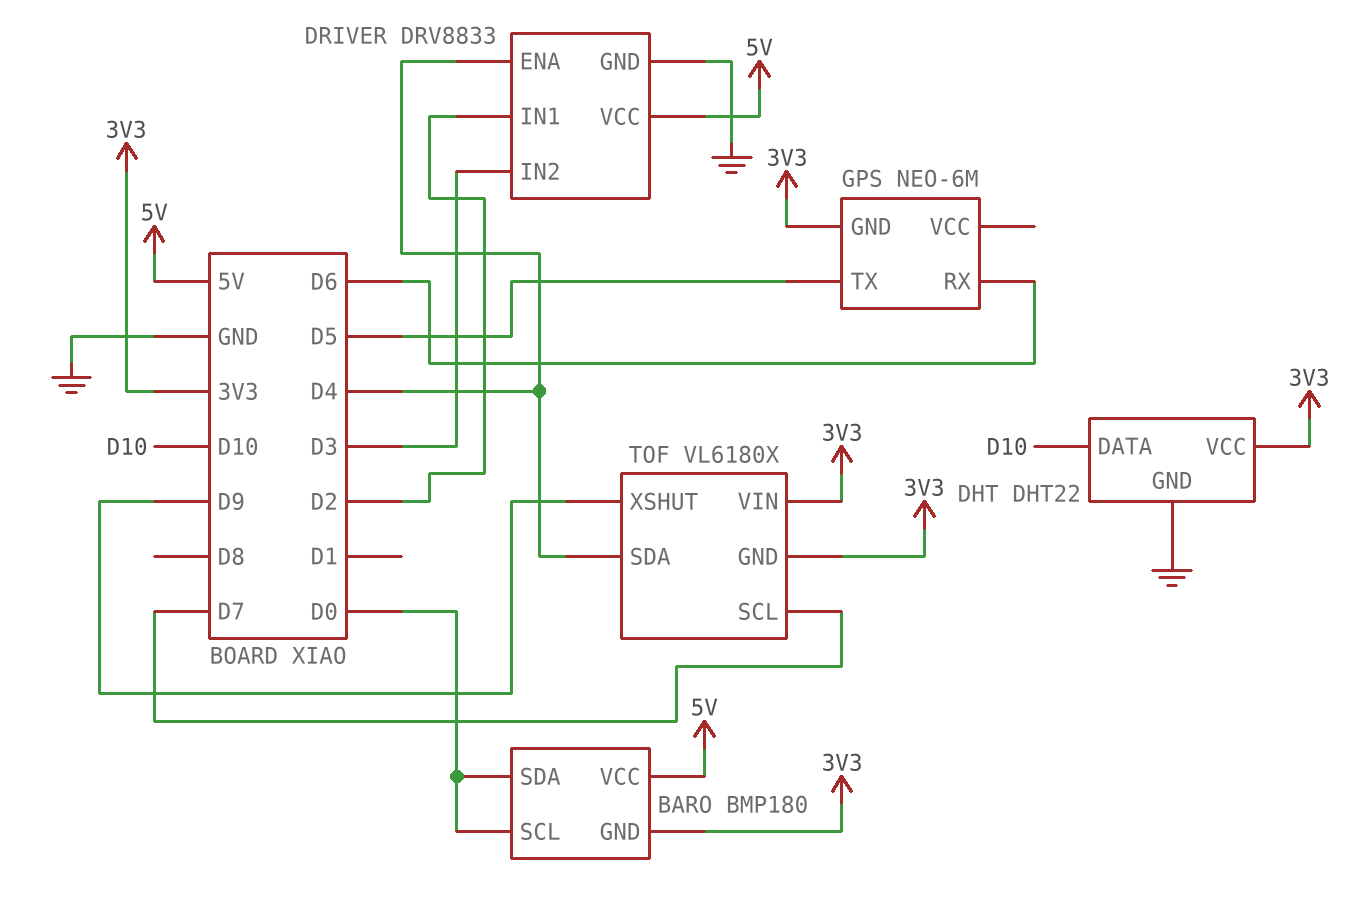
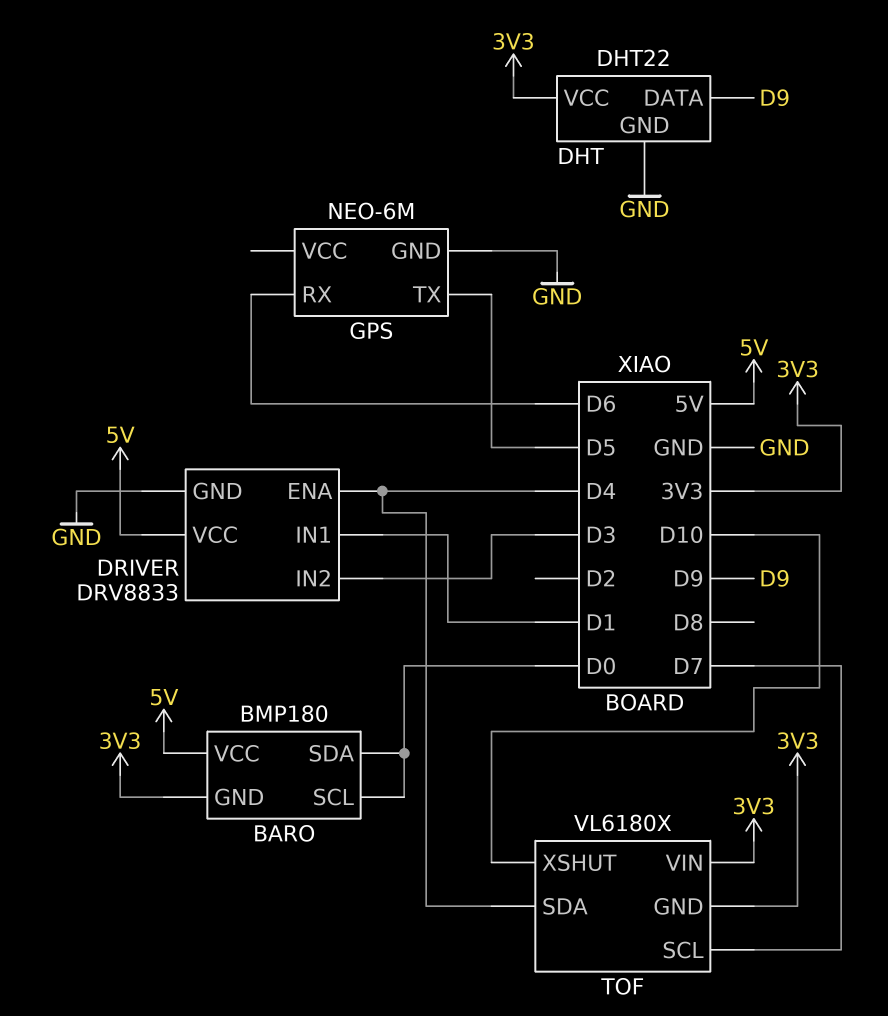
DHT pin DATA: D10 -> D9
DRIVER pin IN1: D2 -> D1
GPS pin GND: 3V3 -> GND
TOF pin XSHUT: D9 -> D10

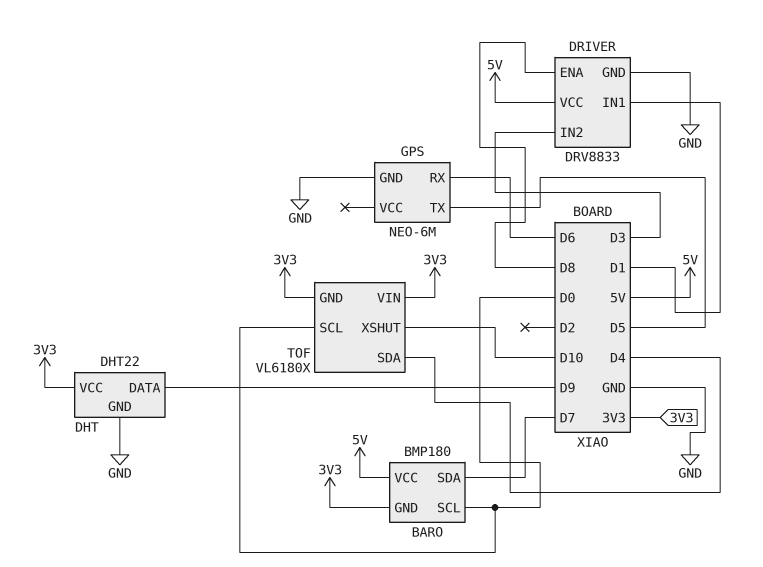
BARO pin SDA: D0 -> D7
DRIVER pin ENA: D4 -> D8
TOF pin SCL: D7 -> D0

